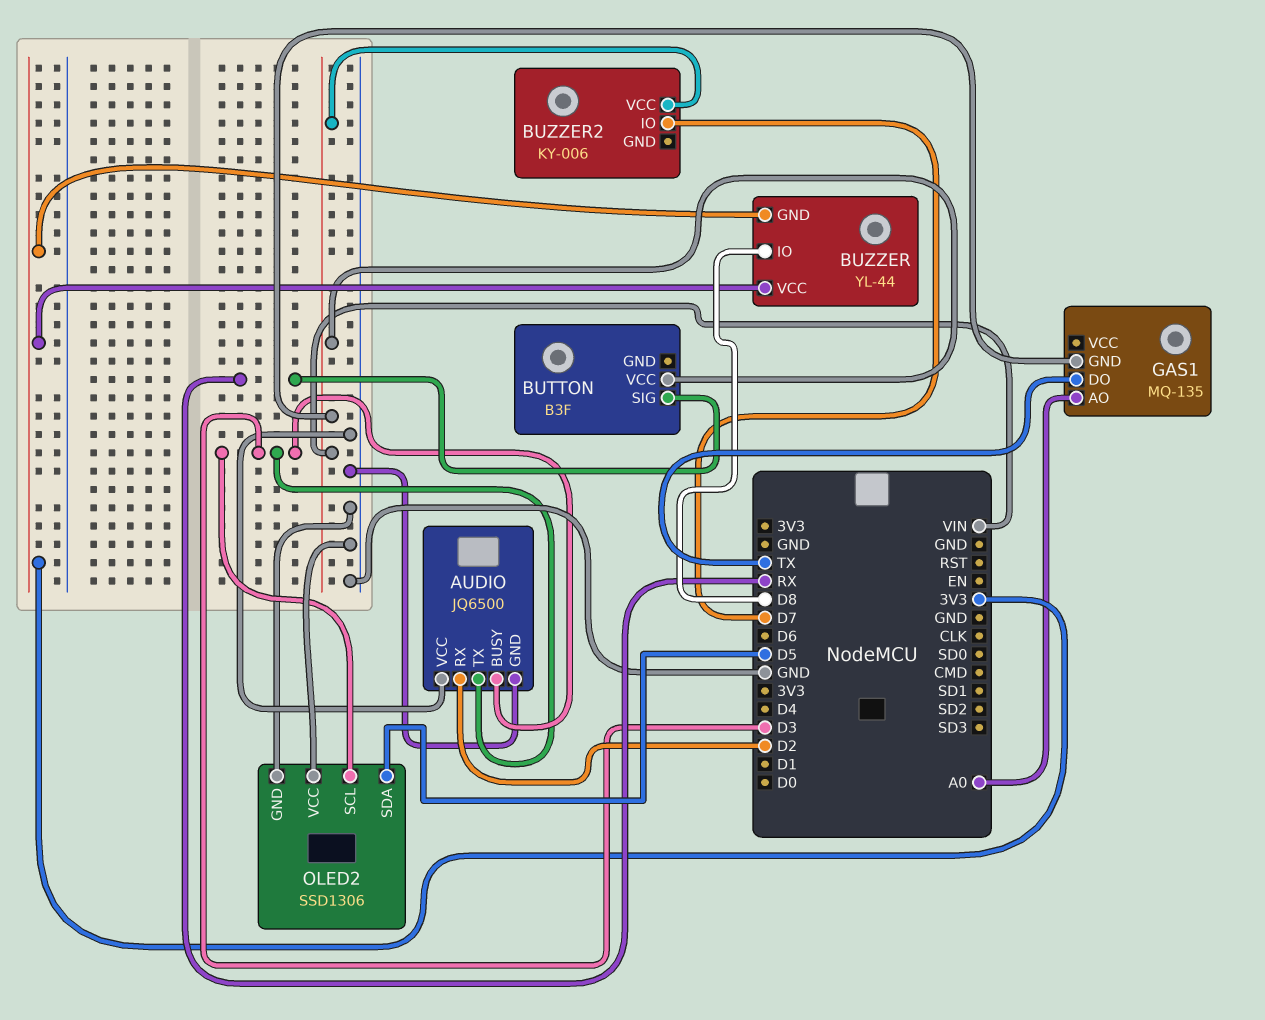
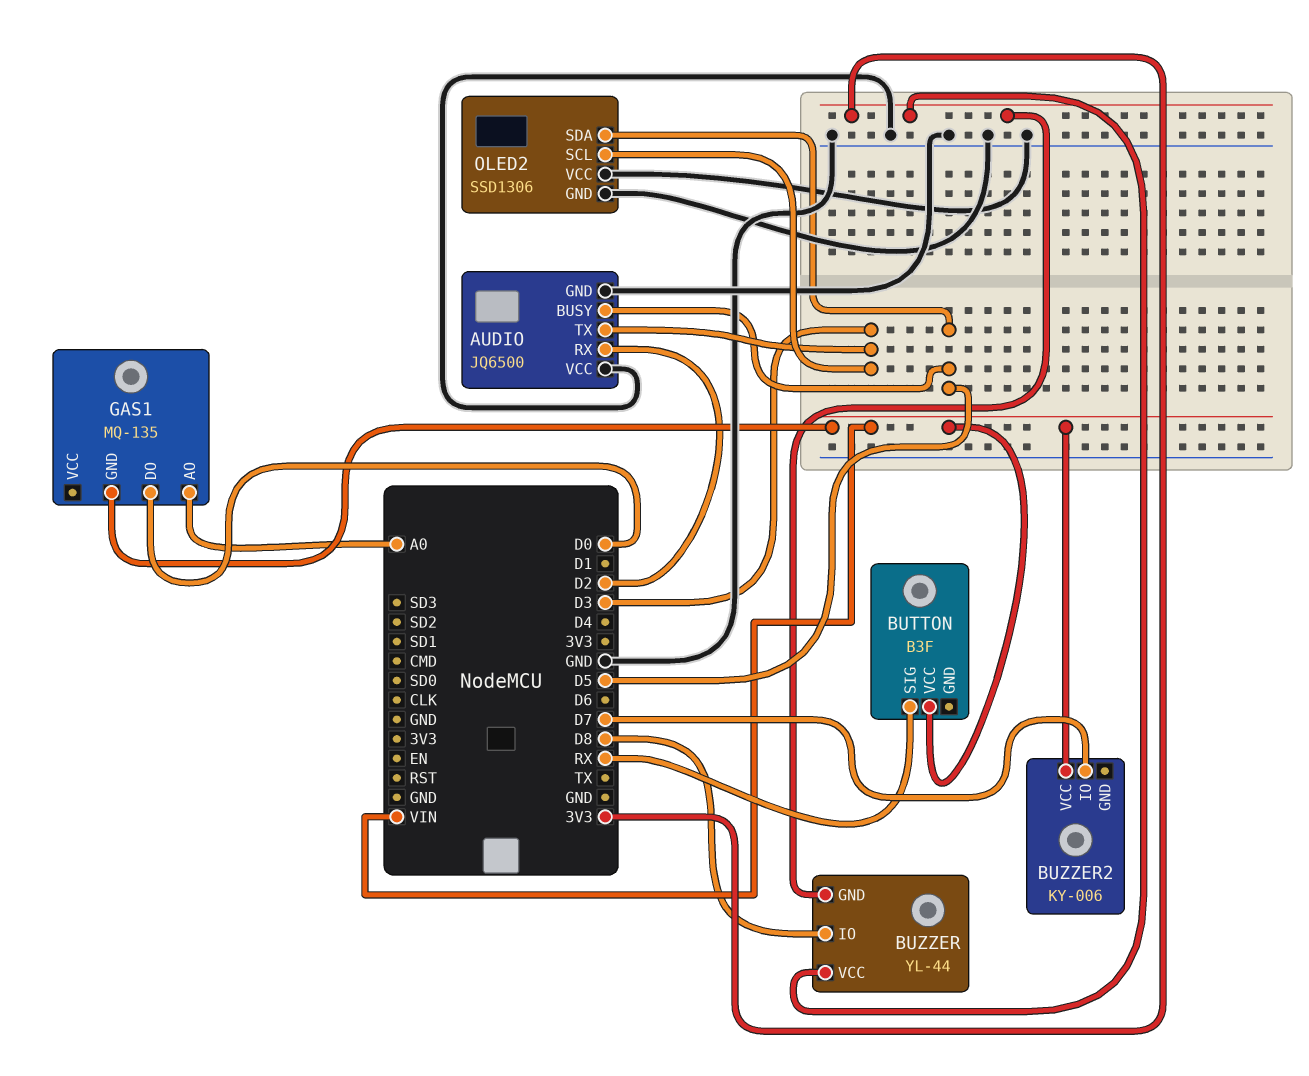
AUDIO pin BUSY: D3 -> D5
GAS1 pin DO: TX -> D0

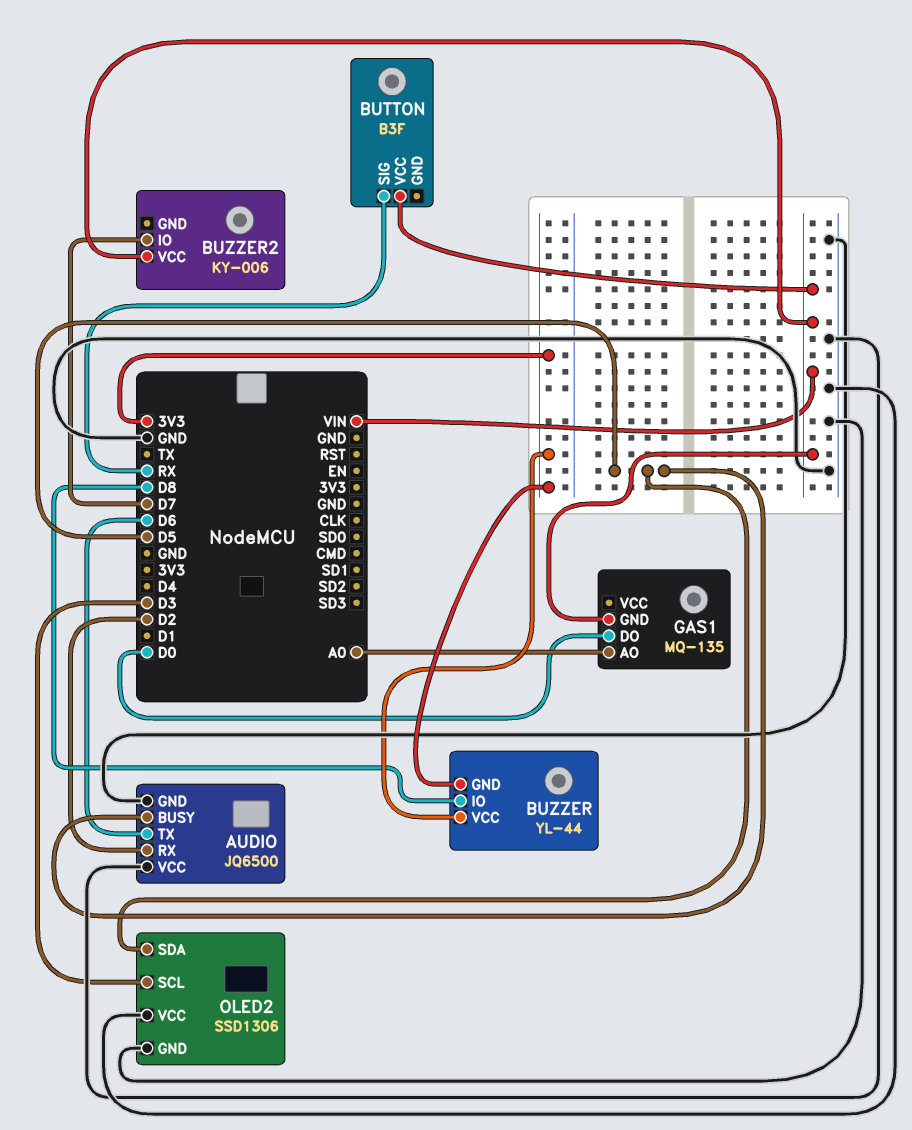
AUDIO pin TX: D3 -> D6

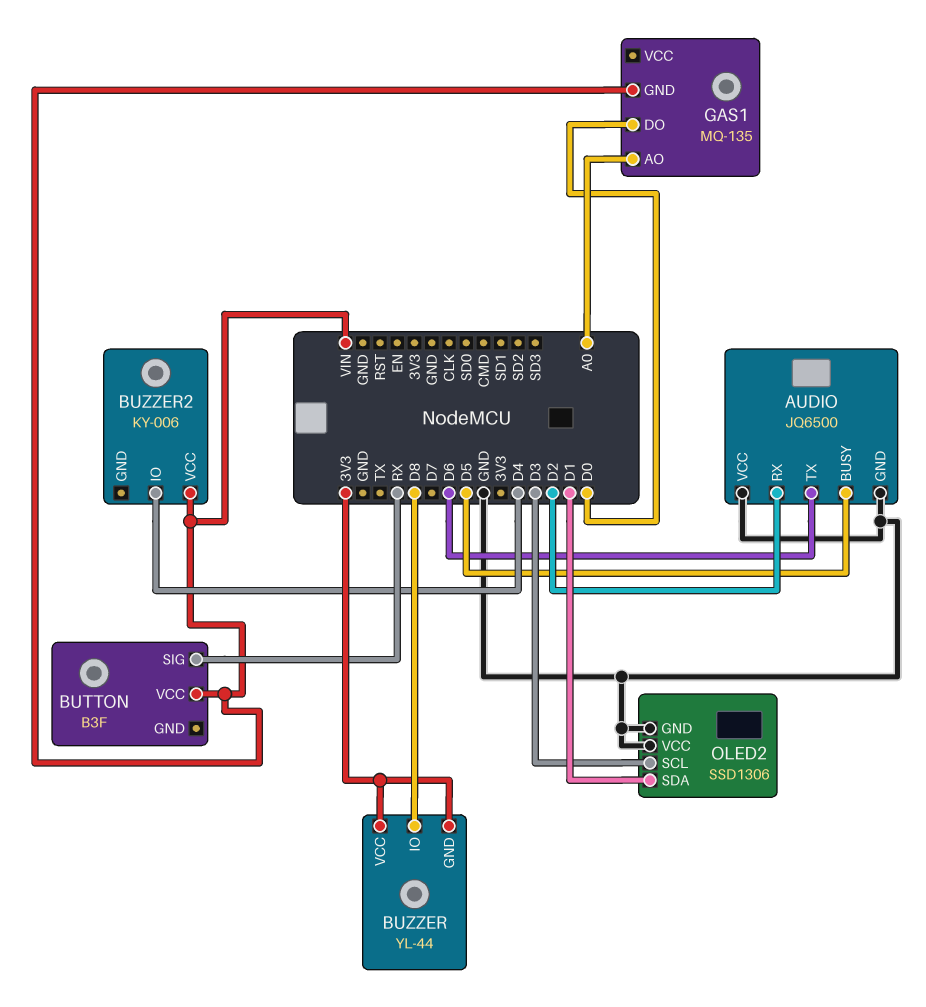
BUZZER2 pin IO: D7 -> D4
OLED2 pin SDA: D5 -> D1

